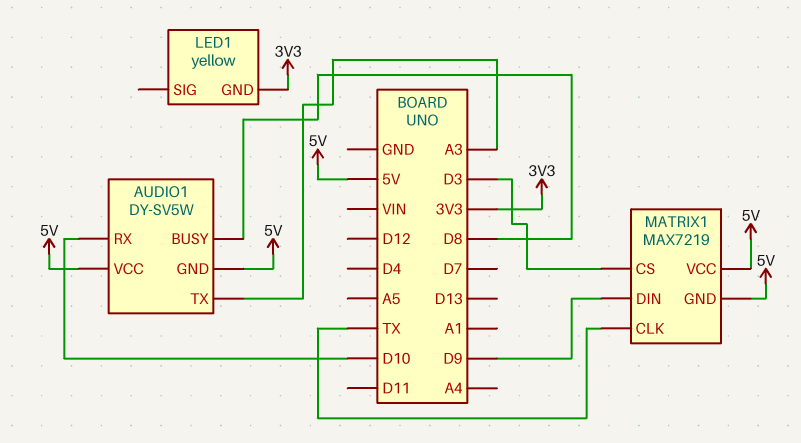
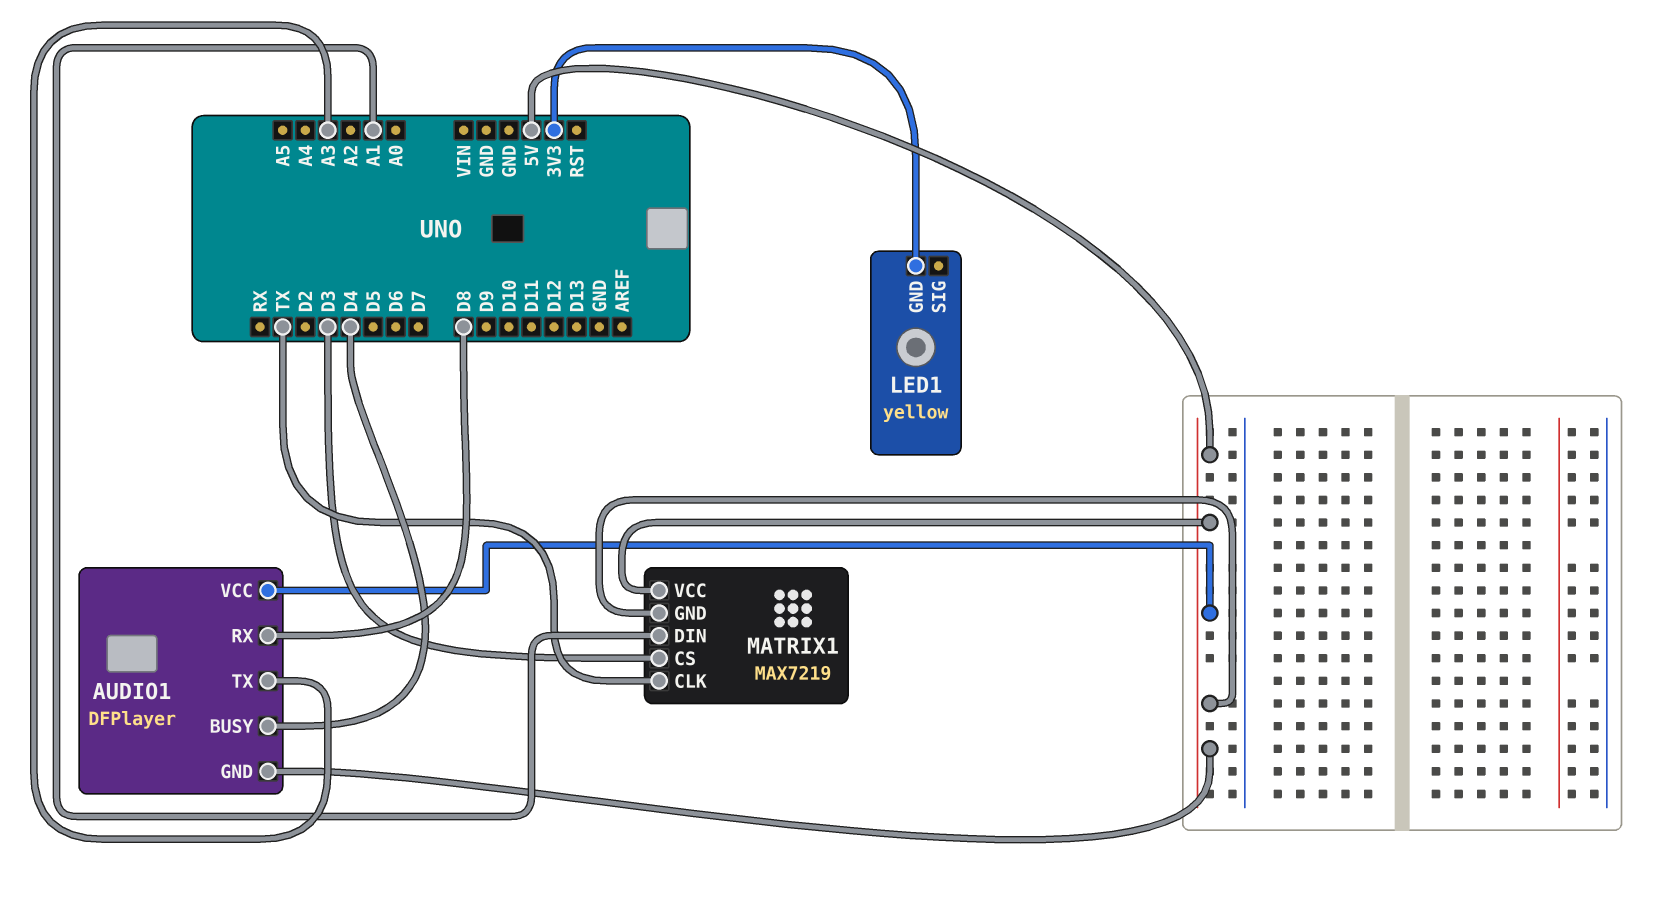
AUDIO1: DY-SV5W -> DFPlayer
AUDIO1 pin BUSY: D8 -> D4
AUDIO1 pin RX: D10 -> D8
MATRIX1 pin DIN: D9 -> A1

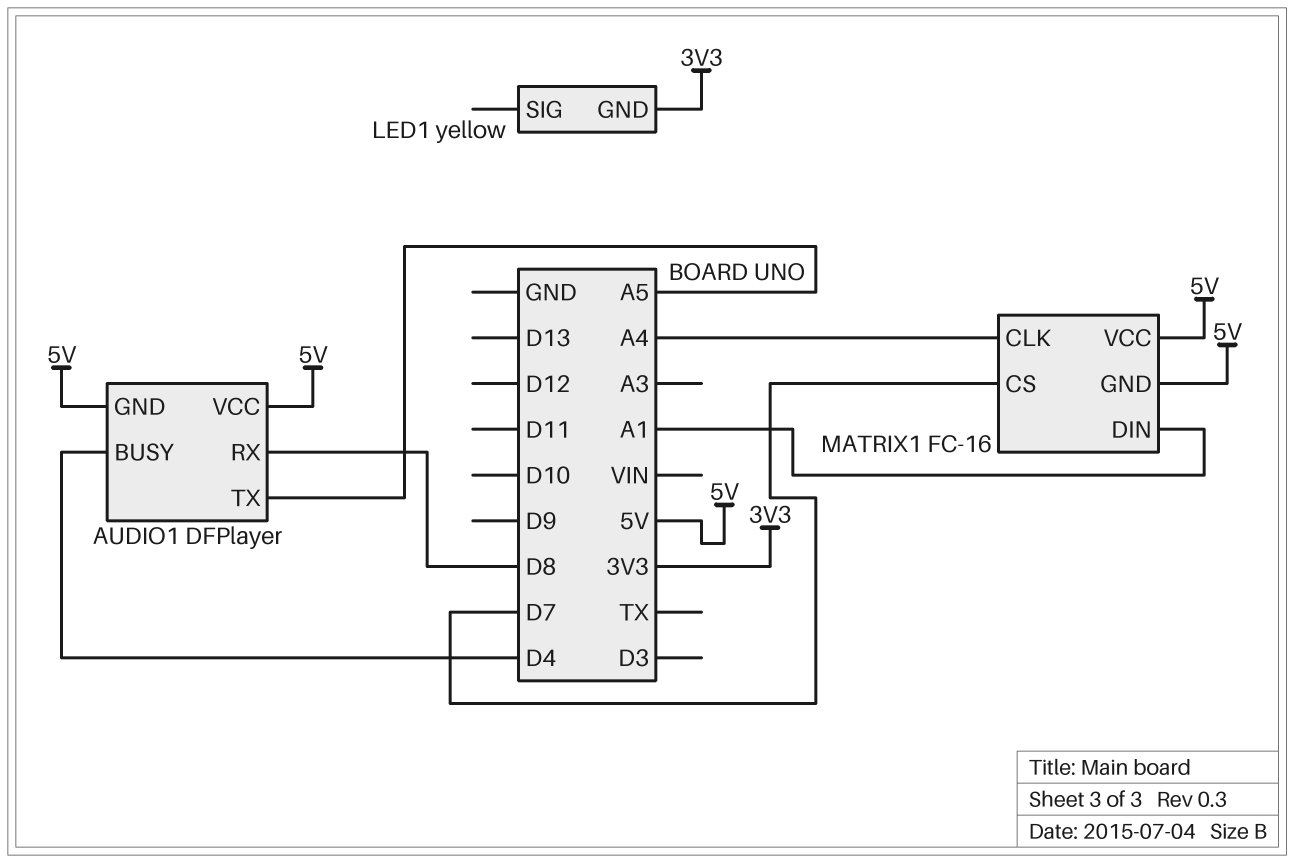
AUDIO1 pin TX: A3 -> A5
MATRIX1: MAX7219 -> FC-16
MATRIX1 pin CLK: TX -> A4
MATRIX1 pin CS: D3 -> D7

